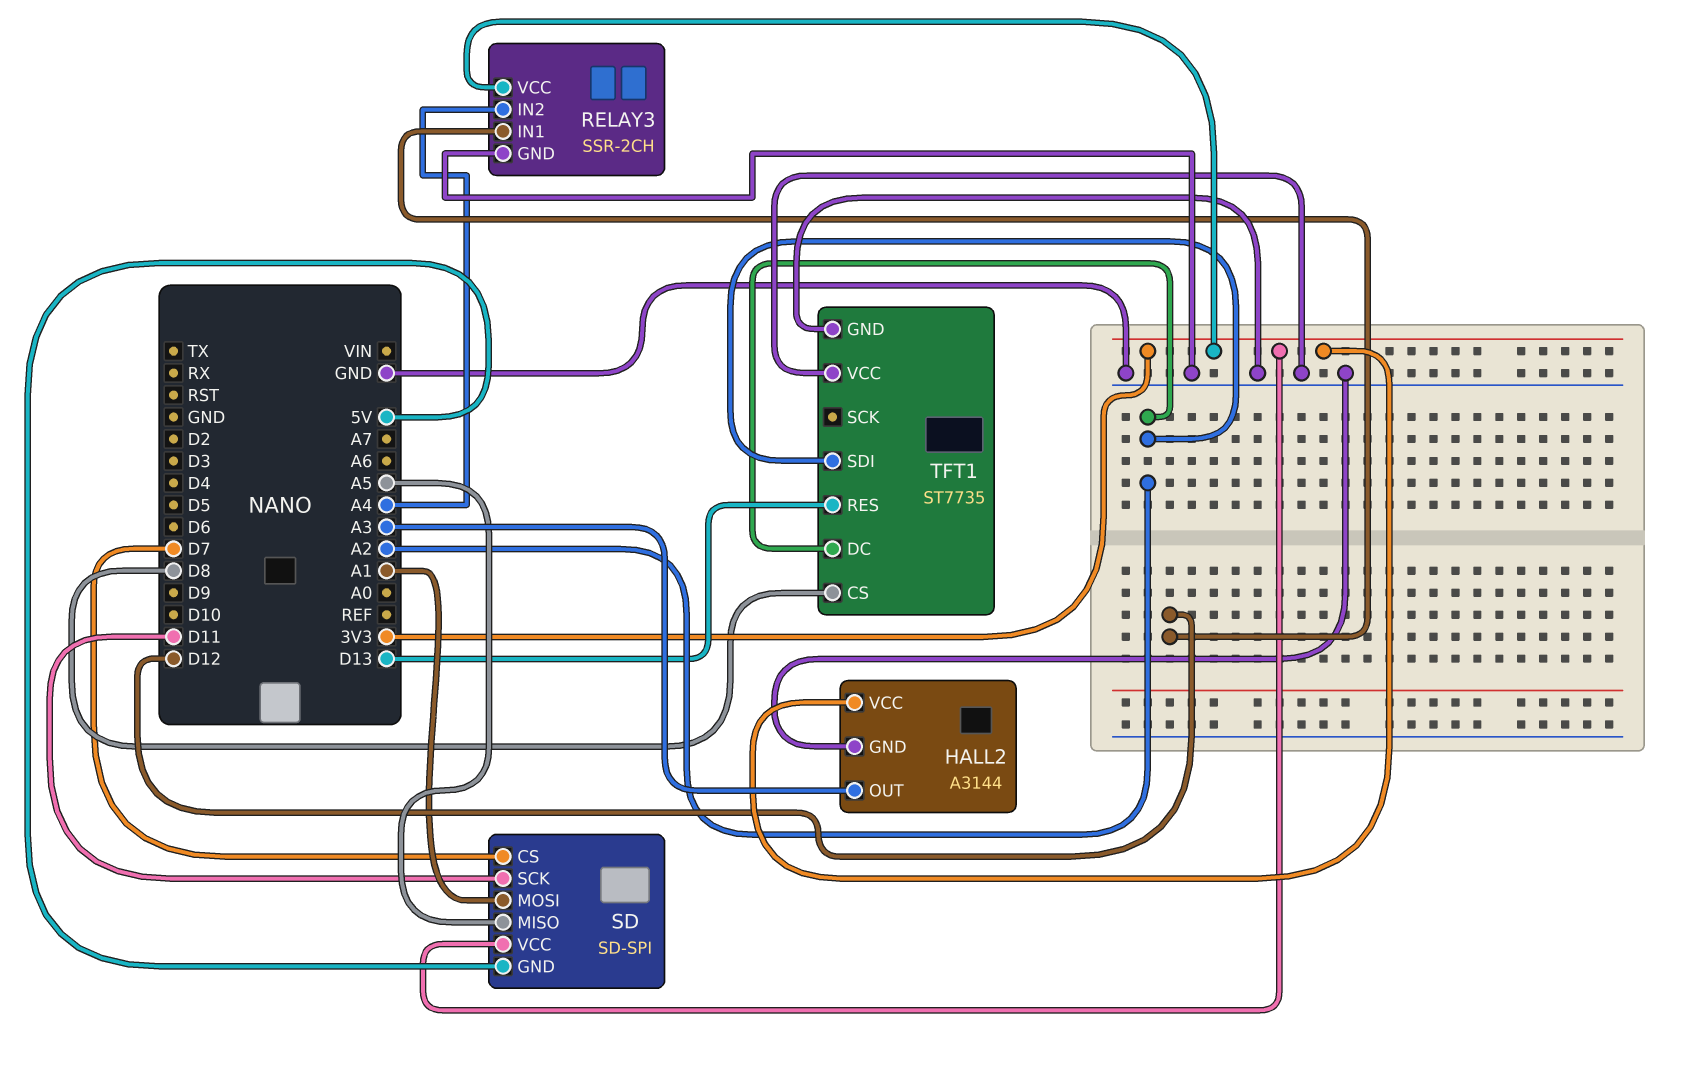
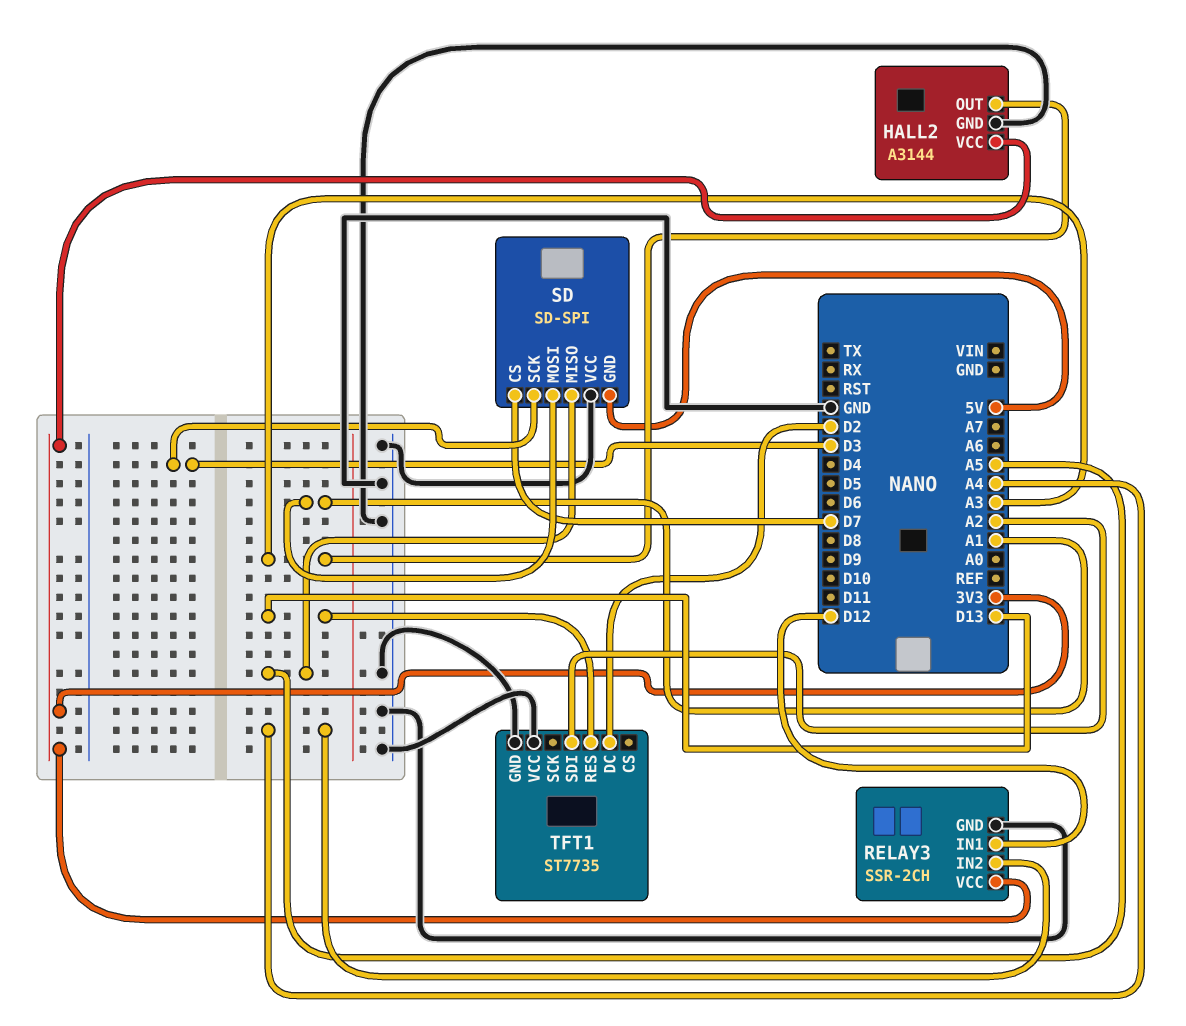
SD pin SCK: D11 -> D3
SD pin VCC: 3V3 -> GND
TFT1 pin CS: D8 -> none
TFT1 pin DC: A2 -> D2

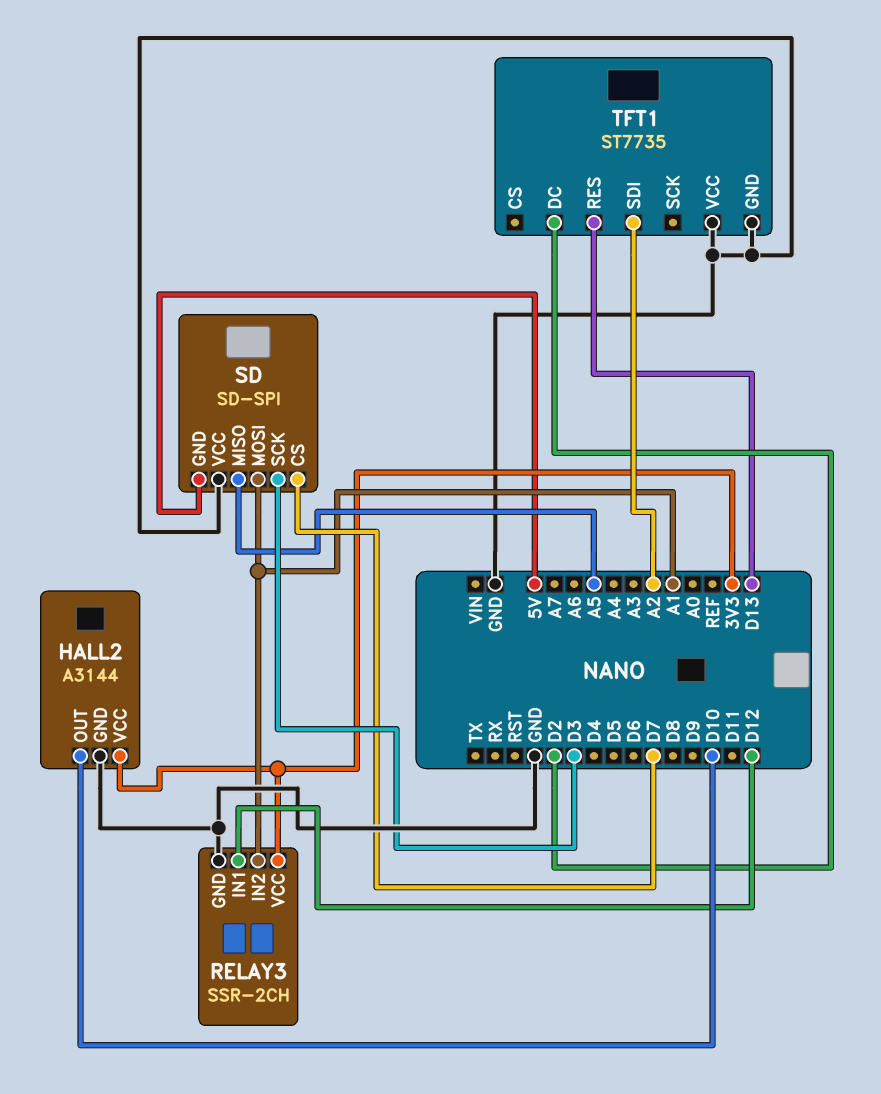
HALL2 pin OUT: A3 -> D10
RELAY3 pin IN2: A4 -> A1

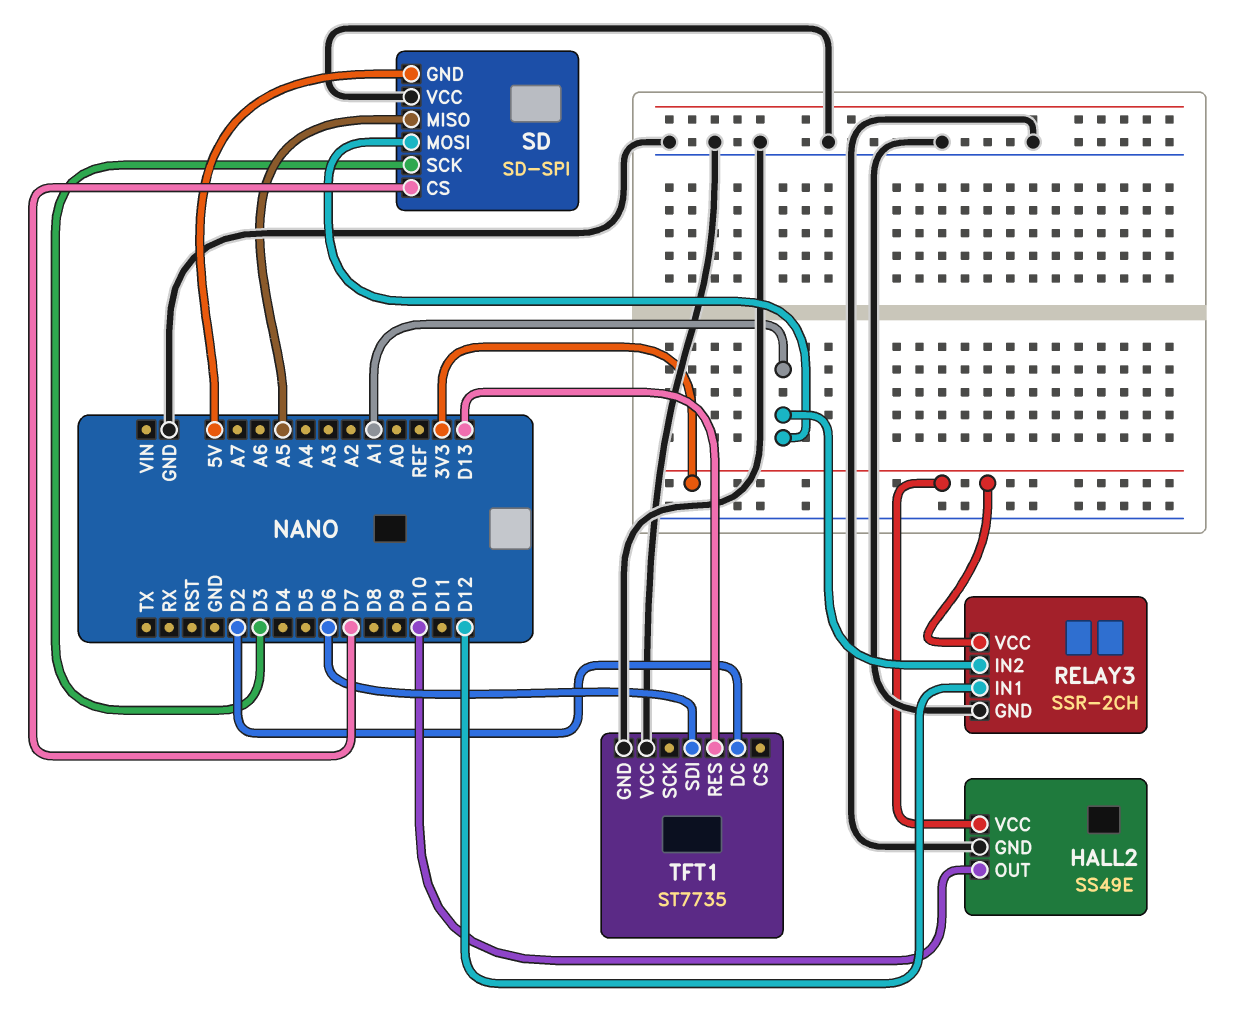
HALL2: A3144 -> SS49E
TFT1 pin SDI: A2 -> D6

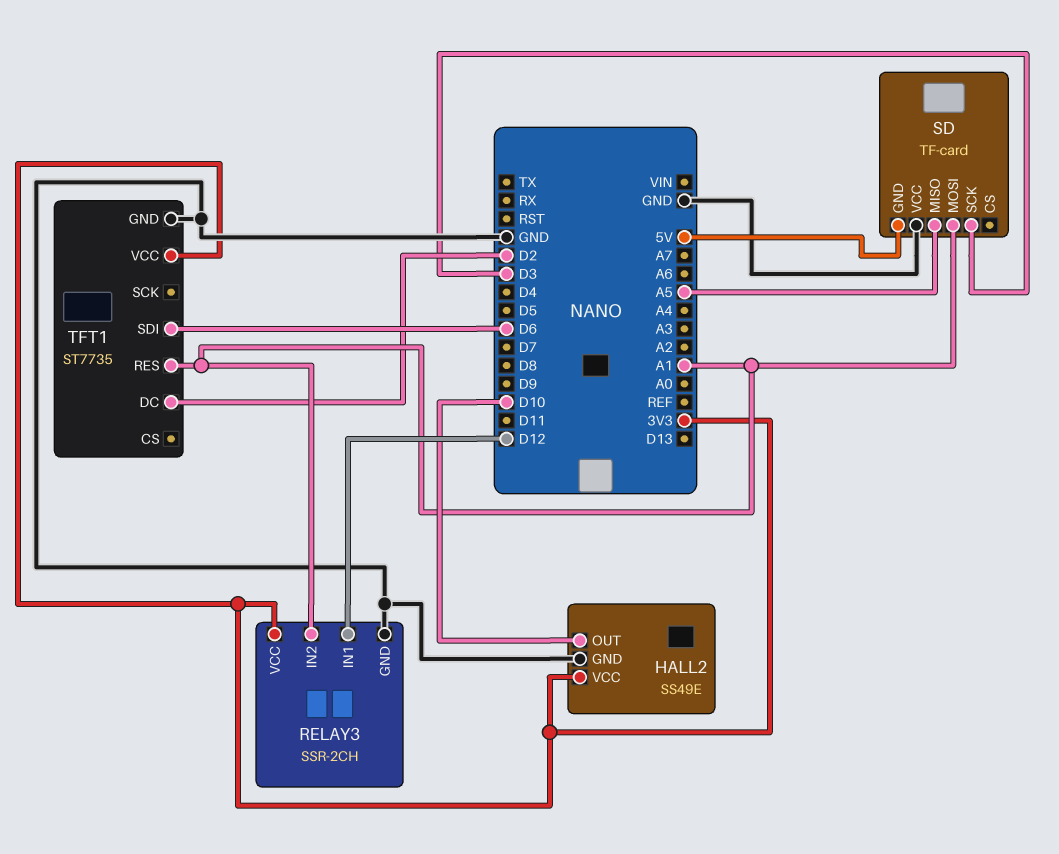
SD: SD-SPI -> TF-card
SD pin CS: D7 -> none
TFT1 pin RES: D13 -> A1
TFT1 pin VCC: GND -> 3V3

